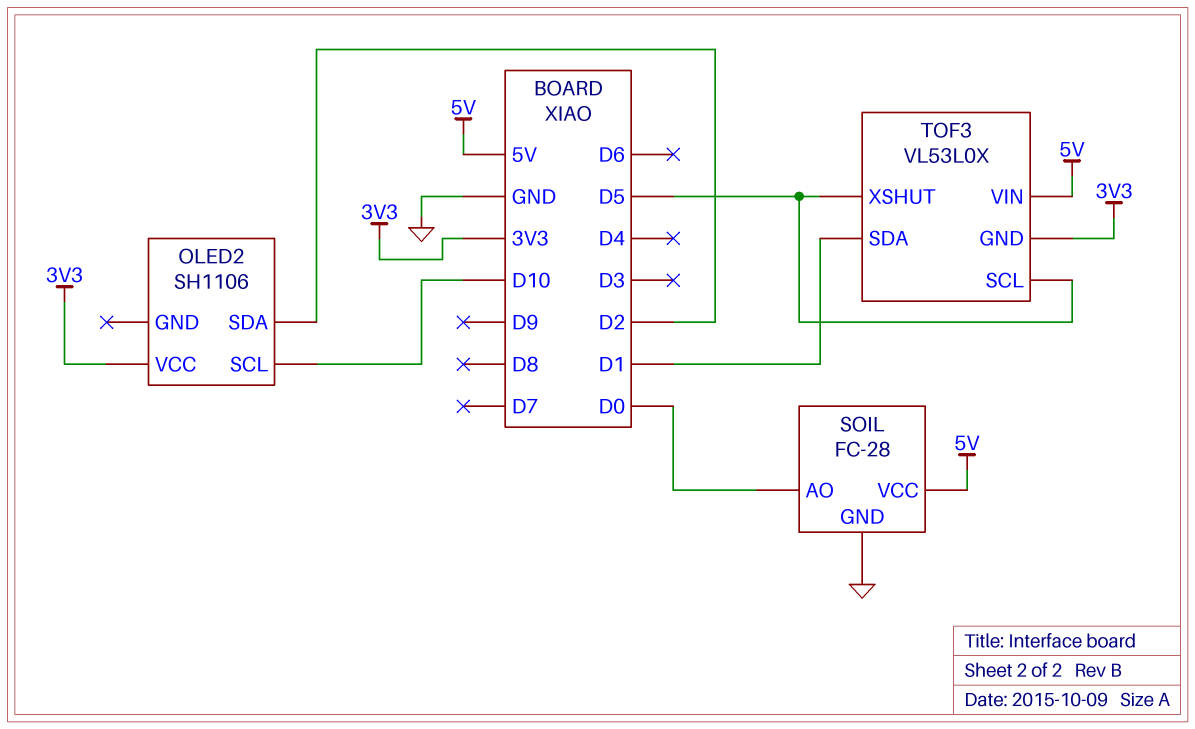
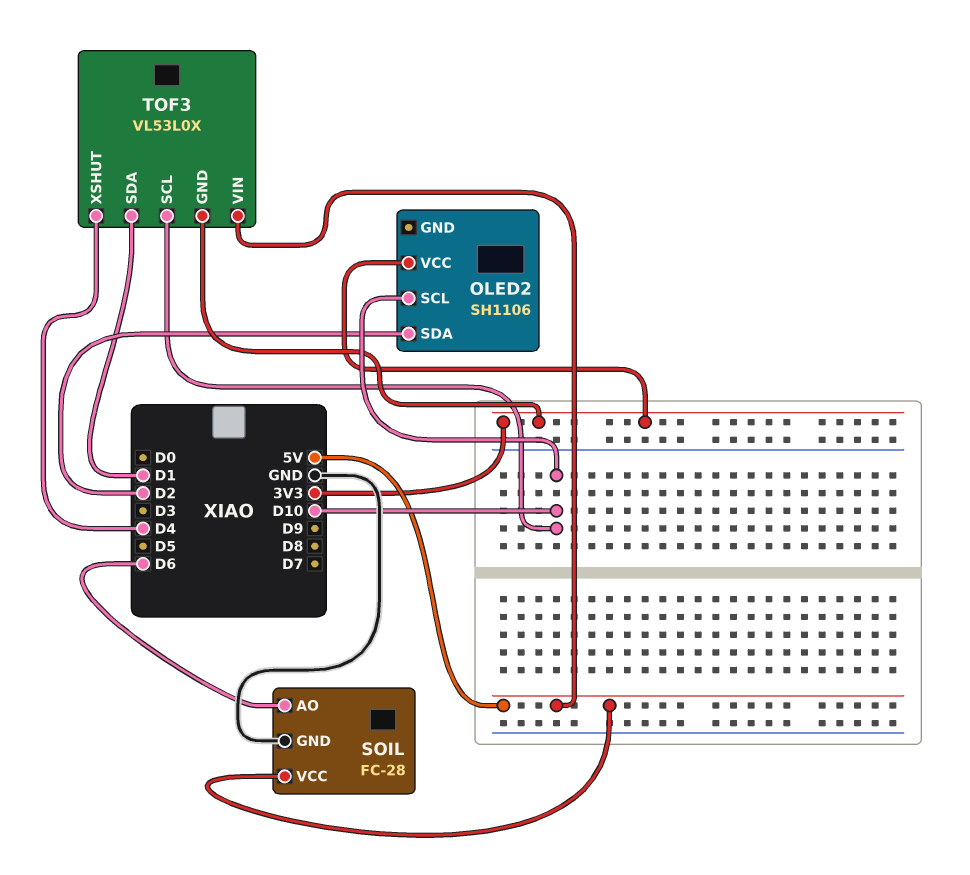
SOIL pin AO: D0 -> D6
TOF3 pin SCL: D5 -> D10
TOF3 pin XSHUT: D5 -> D4

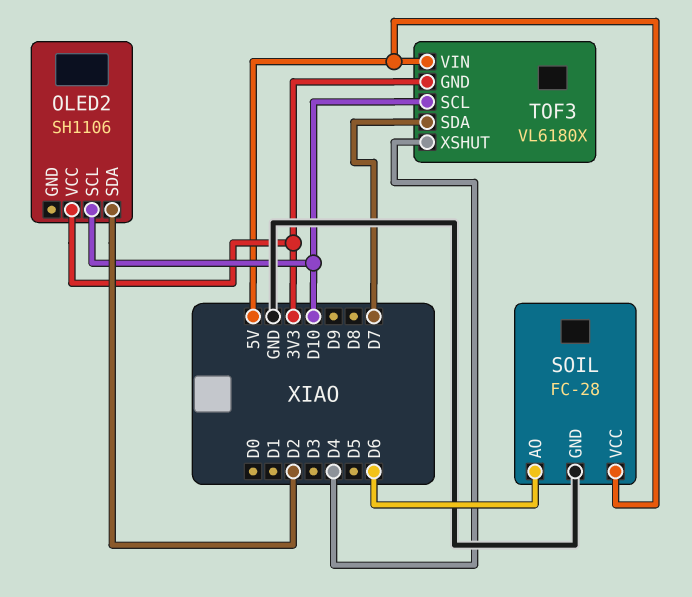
TOF3: VL53L0X -> VL6180X
TOF3 pin SDA: D1 -> D7

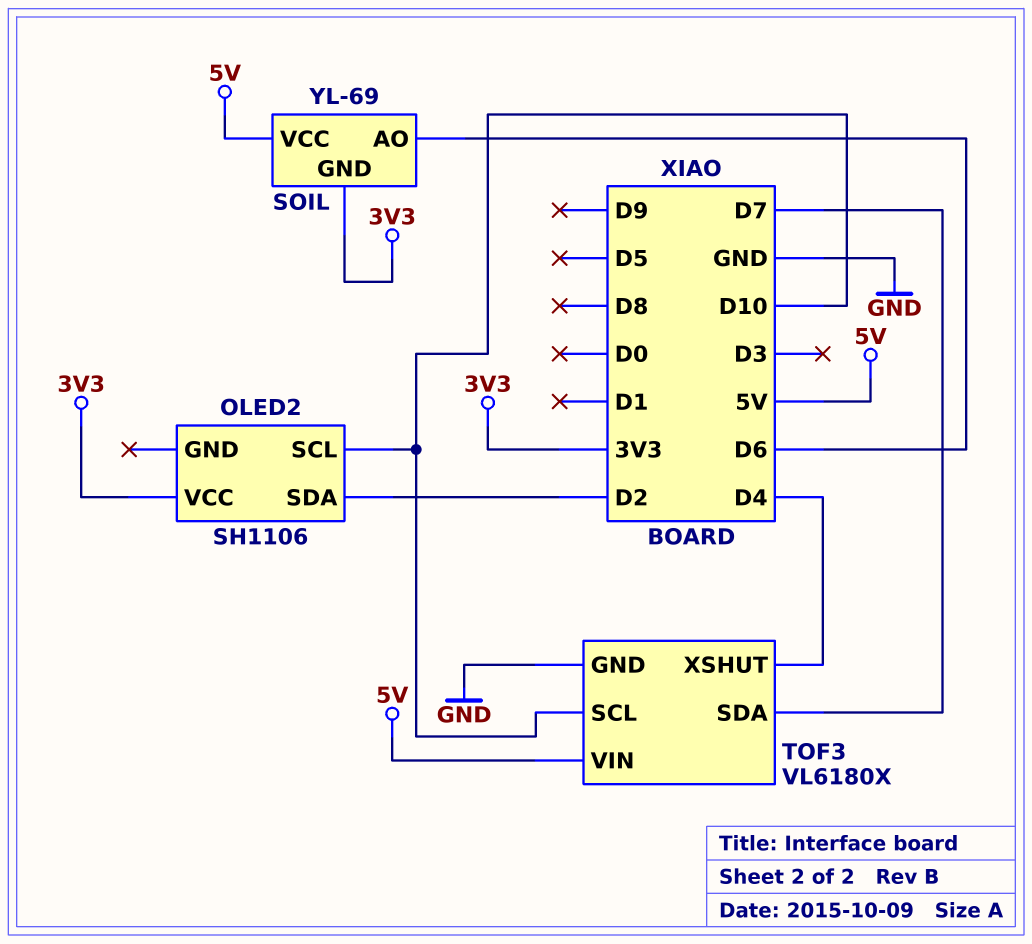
SOIL: FC-28 -> YL-69
SOIL pin GND: GND -> 3V3
TOF3 pin GND: 3V3 -> GND

